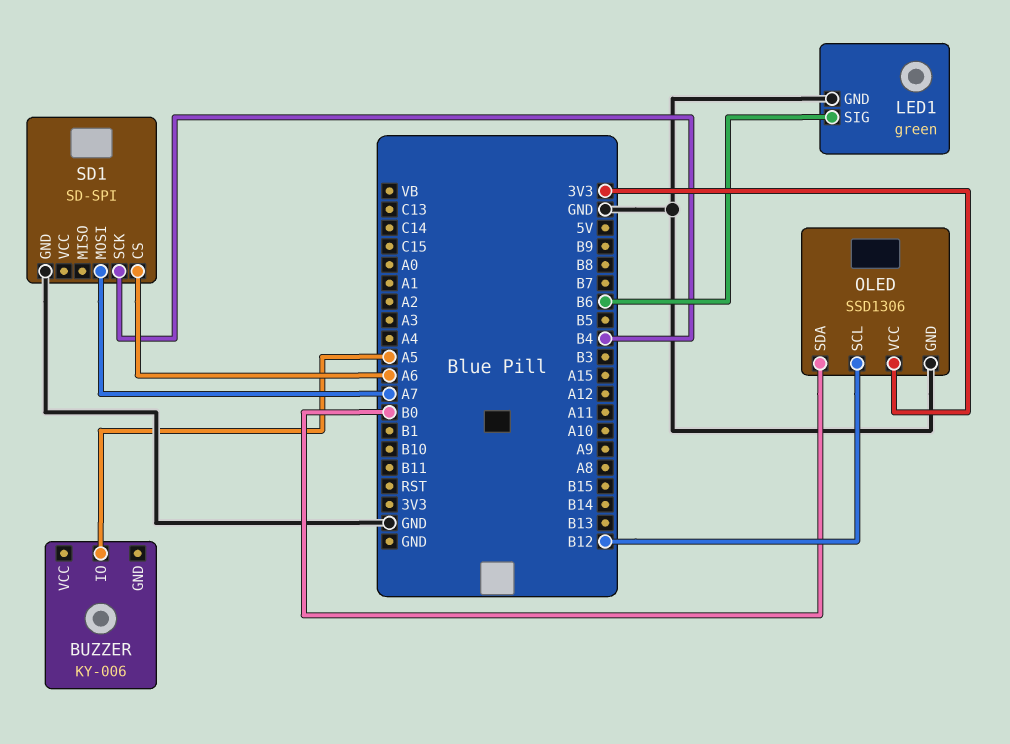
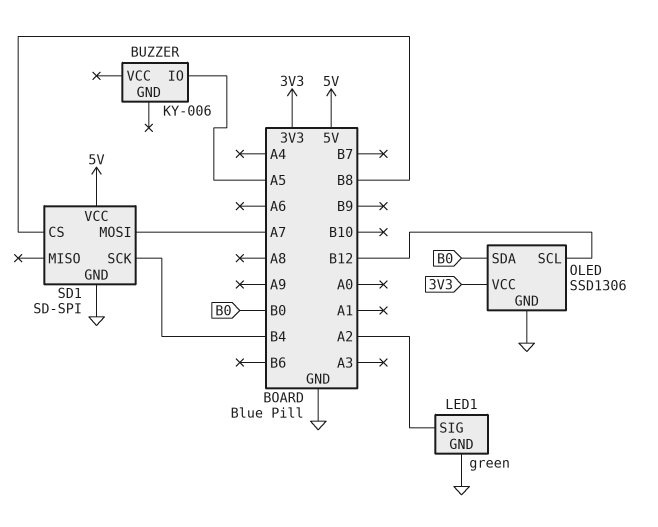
LED1 pin SIG: B6 -> A2
SD1 pin CS: A6 -> B8
SD1 pin VCC: none -> 5V

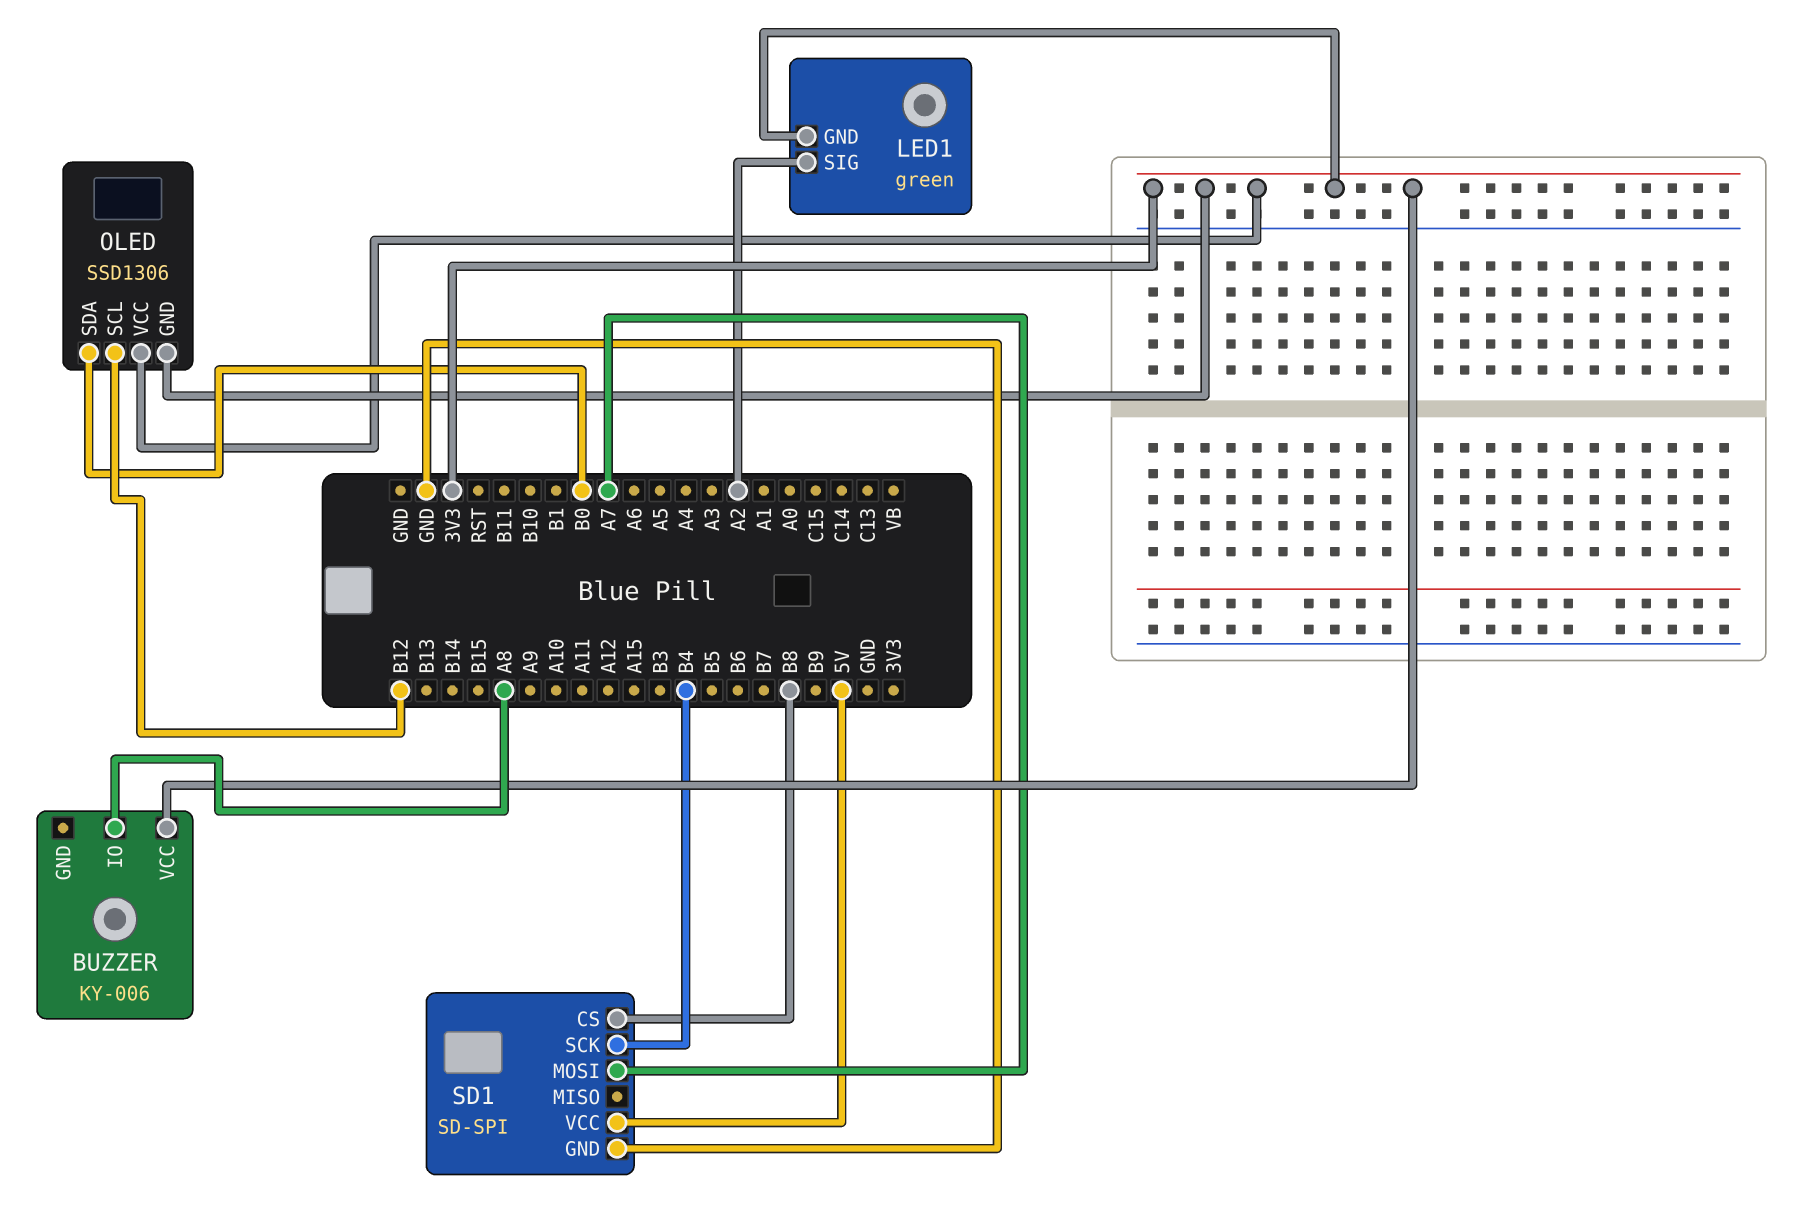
BUZZER pin IO: A5 -> A8
BUZZER pin VCC: none -> 3V3
LED1 pin GND: GND -> 3V3
OLED pin GND: GND -> 3V3

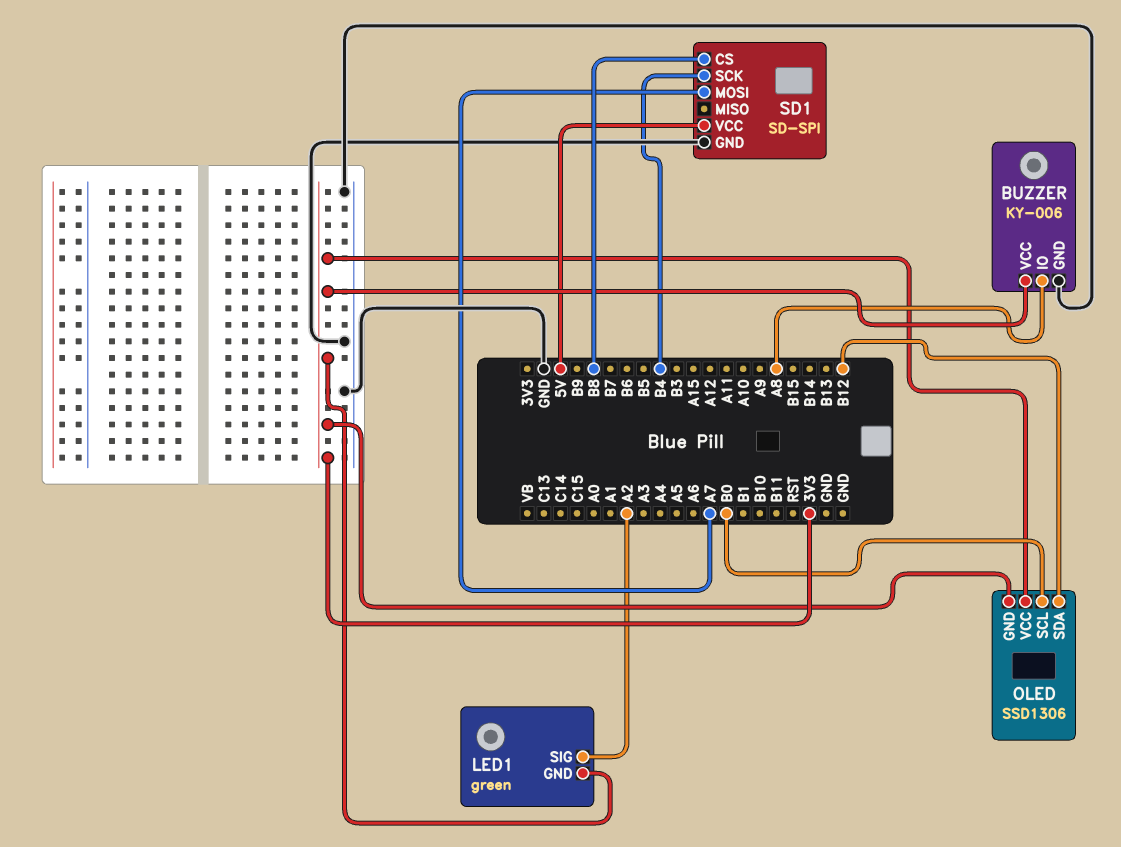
BUZZER pin GND: none -> GND
OLED pin SCL: B12 -> B0
OLED pin SDA: B0 -> B12

